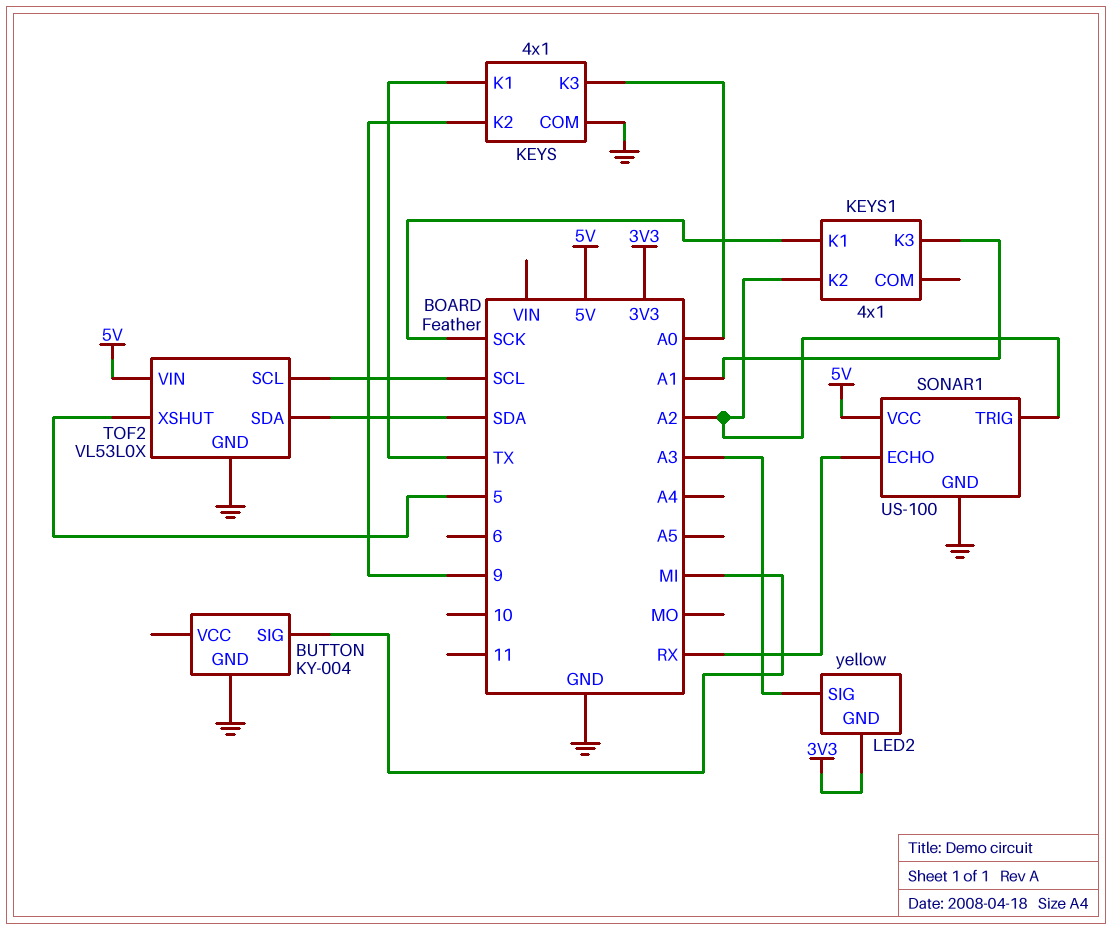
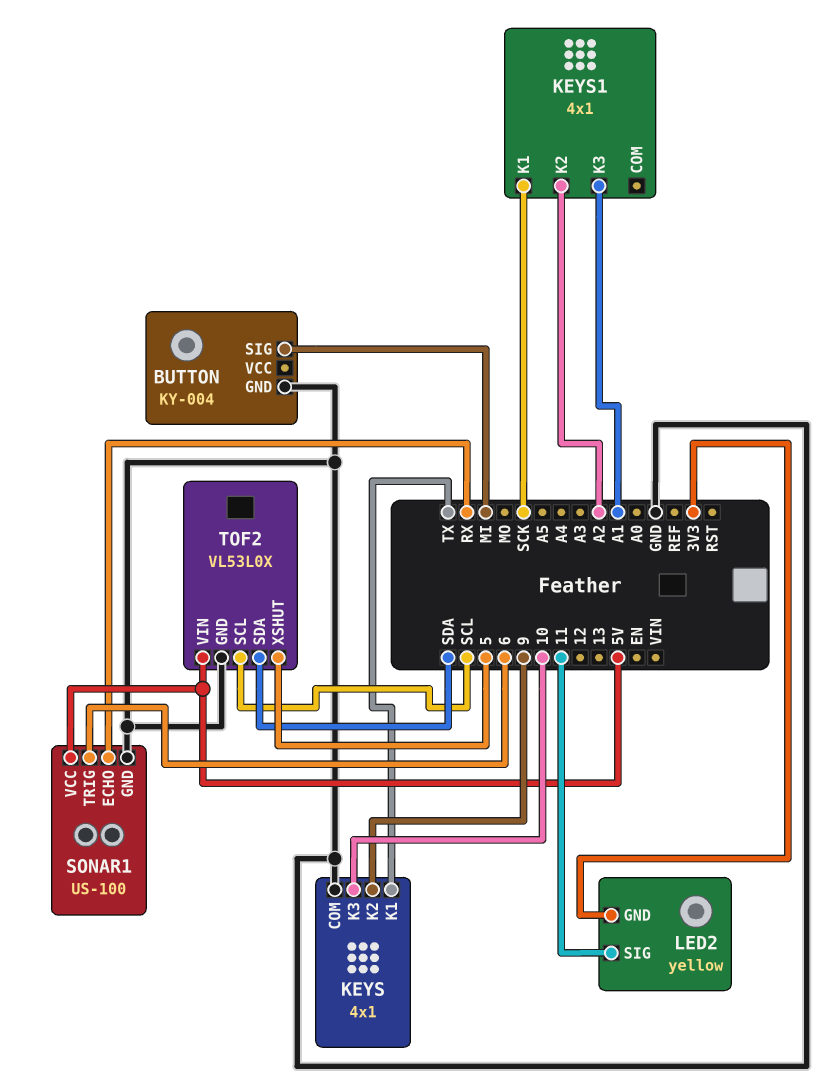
KEYS pin K3: A0 -> 10
LED2 pin SIG: A3 -> 11
SONAR1 pin TRIG: A2 -> 6

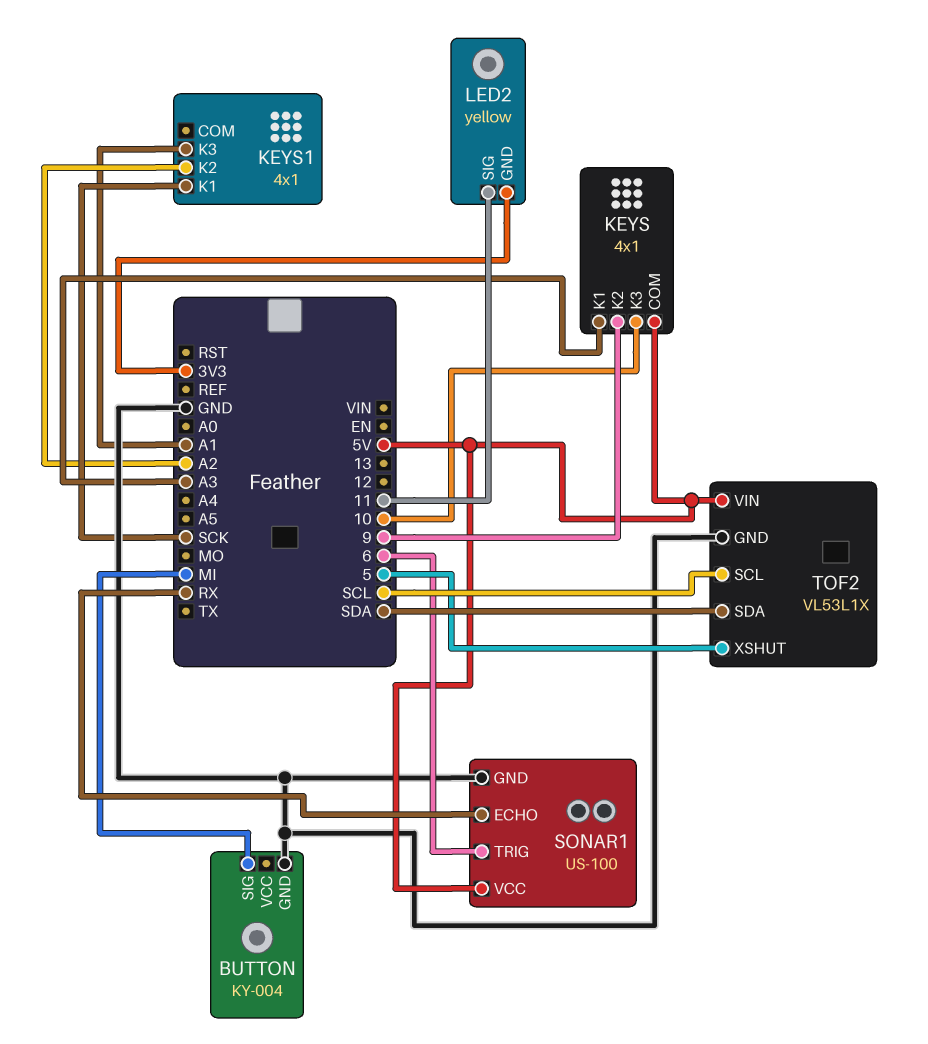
KEYS pin COM: GND -> 5V
KEYS pin K1: TX -> A3
TOF2: VL53L0X -> VL53L1X

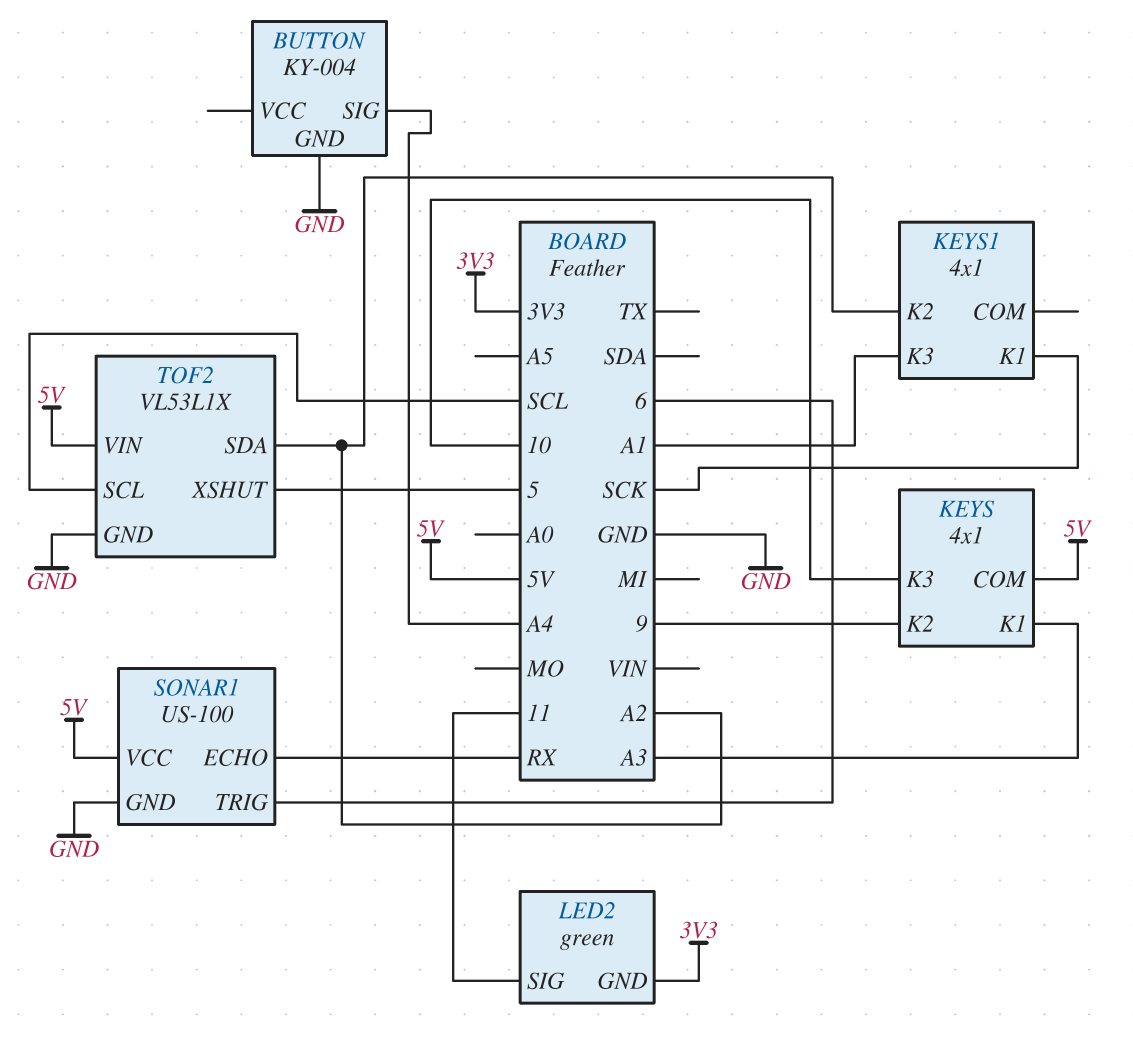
BUTTON pin SIG: MI -> A4
LED2: yellow -> green
TOF2 pin SDA: SDA -> A2

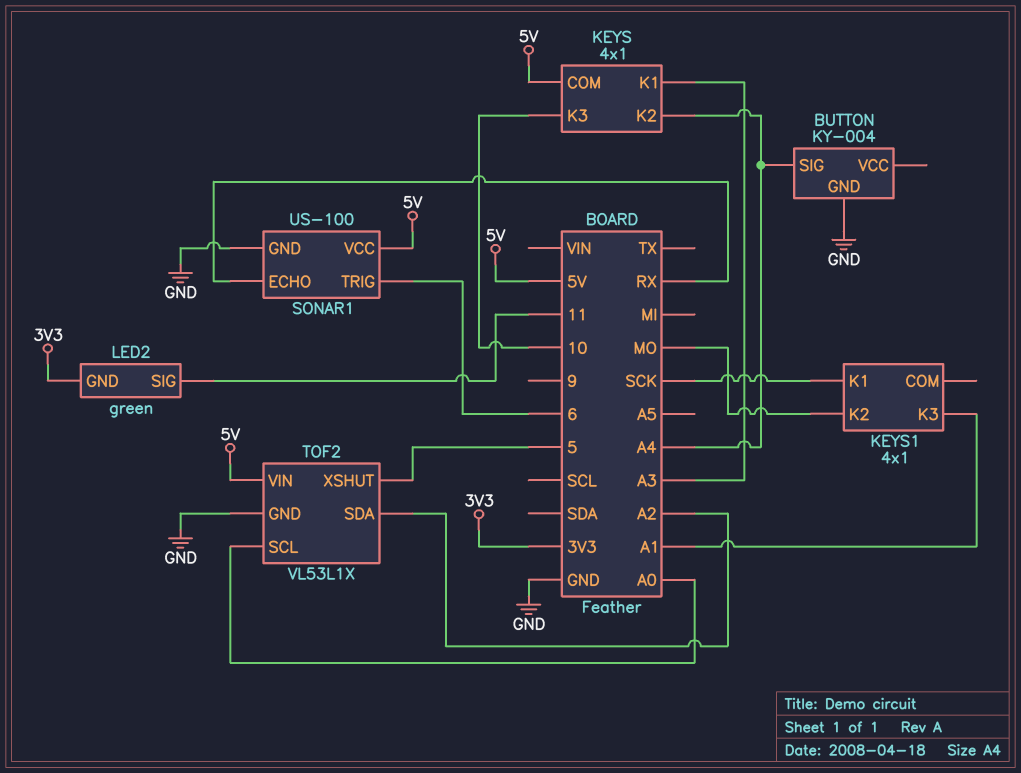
KEYS pin K2: 9 -> A4
KEYS1 pin K2: A2 -> MO
TOF2 pin SCL: SCL -> A0

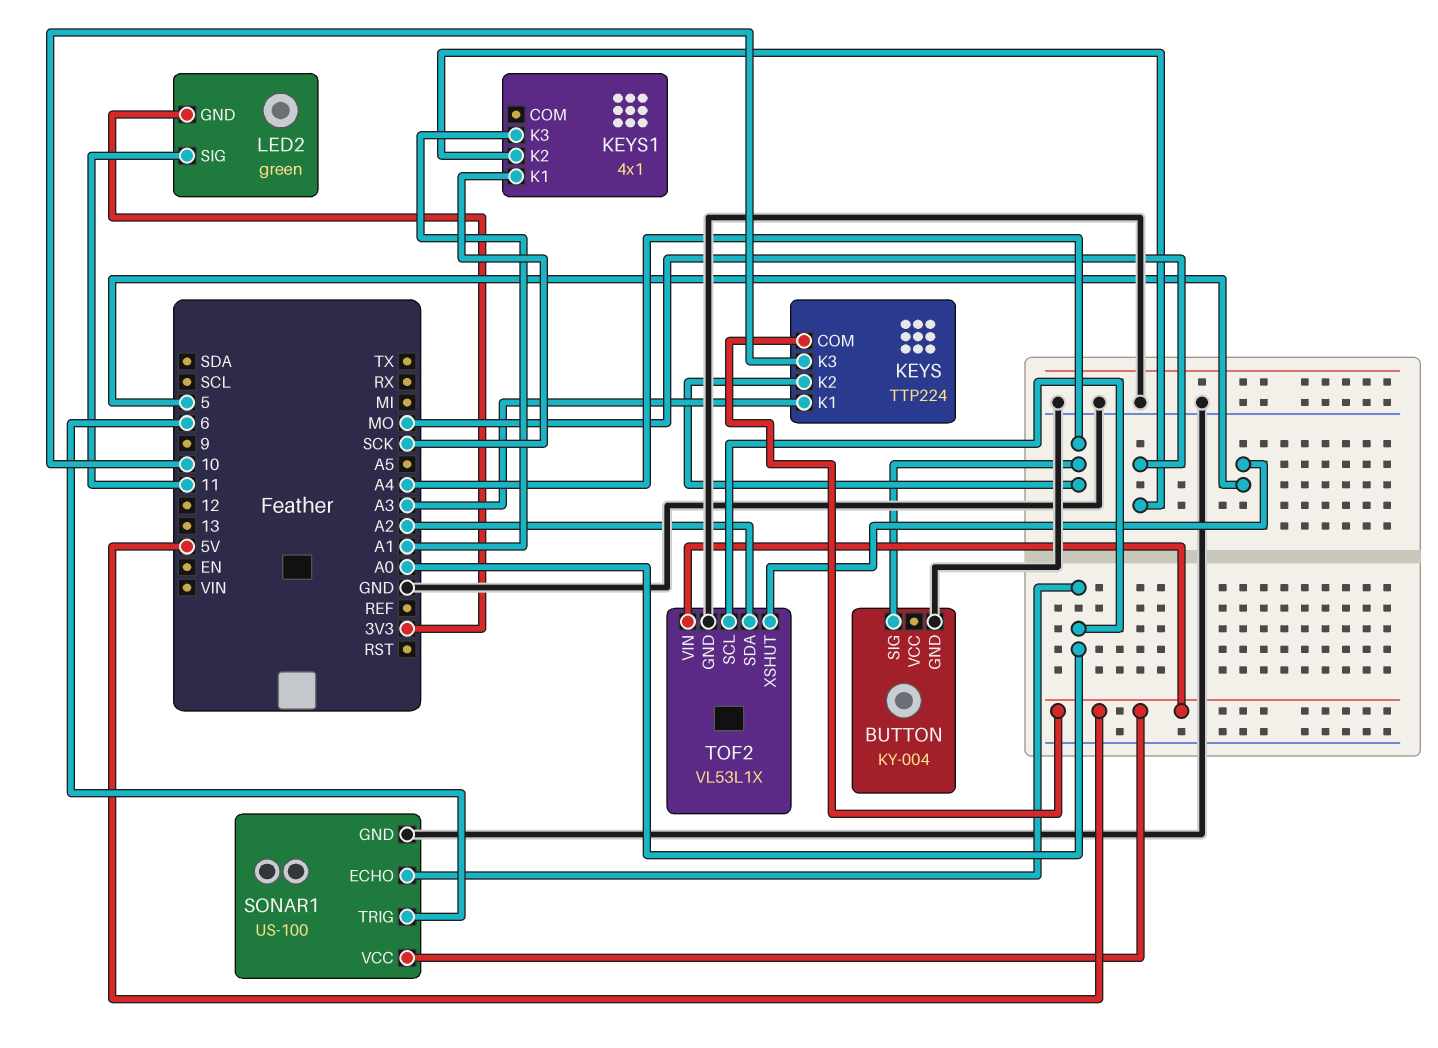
KEYS: 4x1 -> TTP224
SONAR1 pin ECHO: RX -> A0

